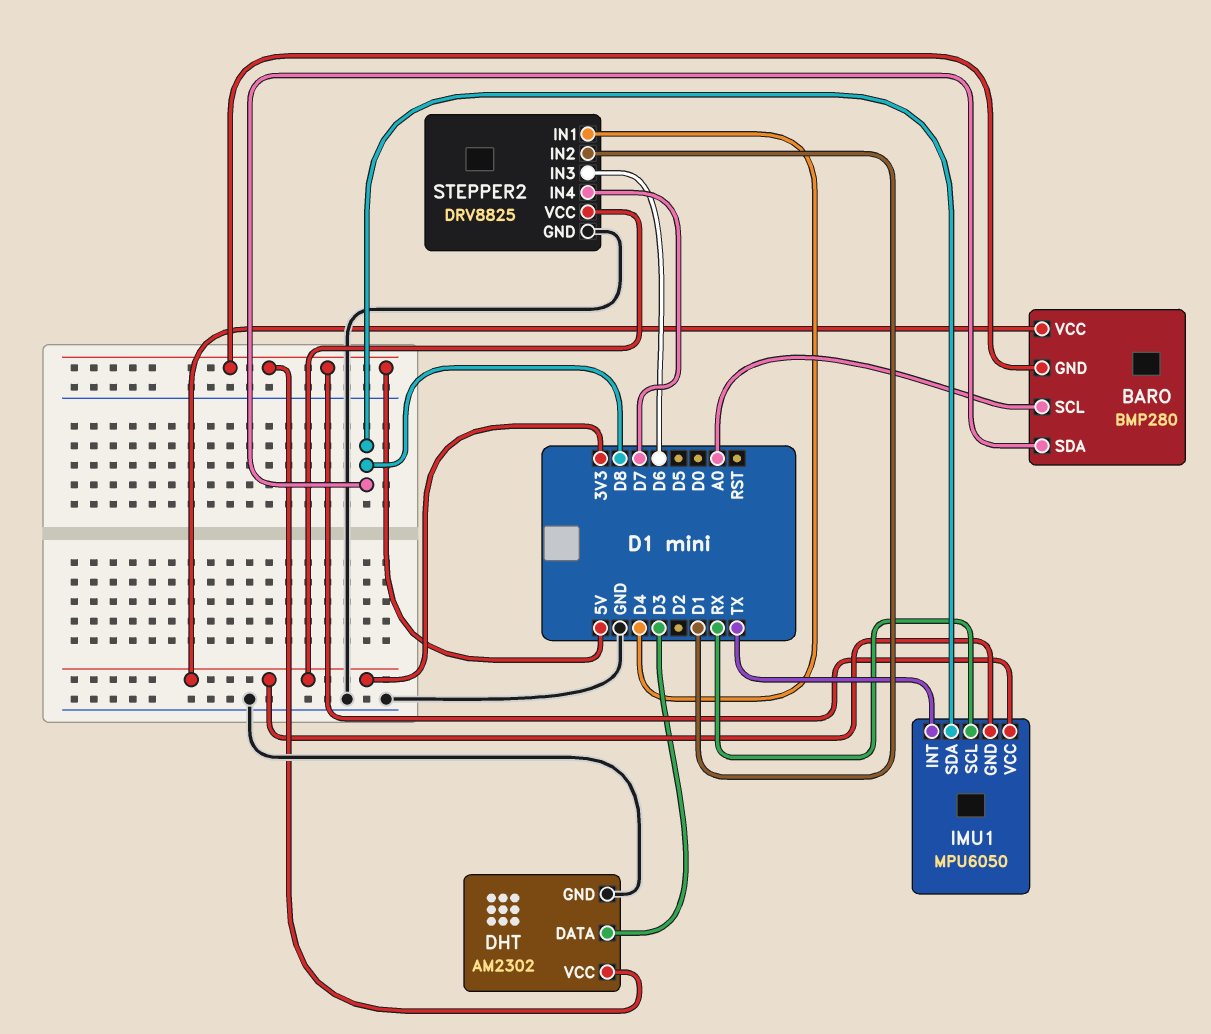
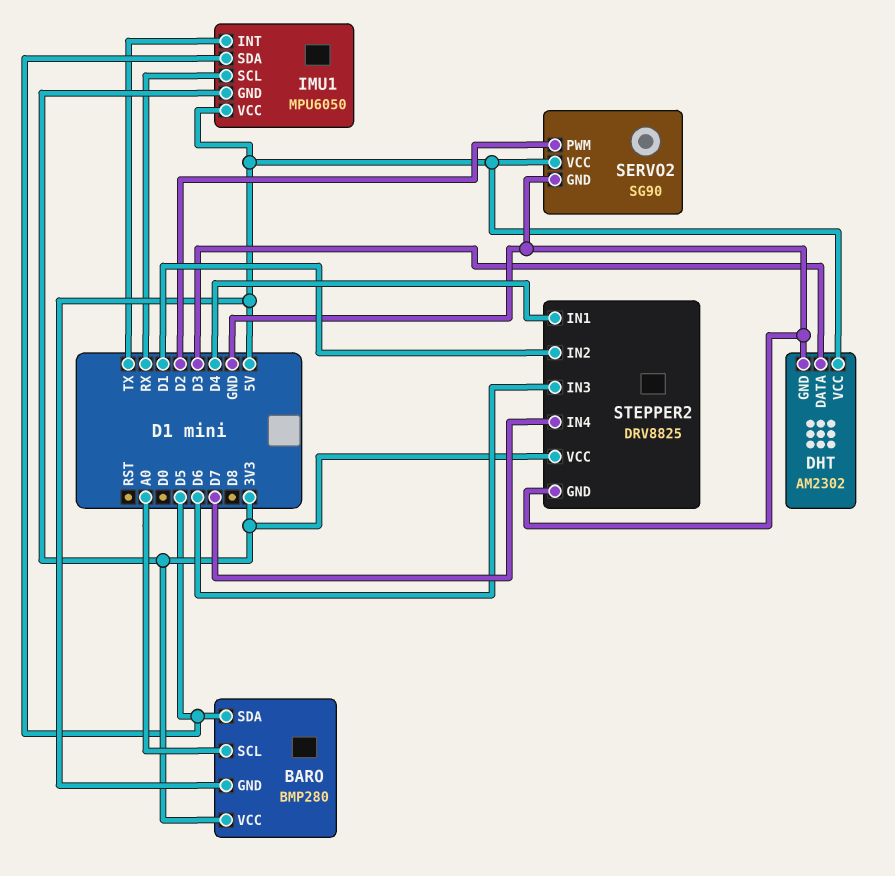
BARO pin SDA: D8 -> D5
IMU1 pin SDA: D8 -> D5
SERVO2: none -> SG90
SERVO2 pin GND: none -> GND
SERVO2 pin PWM: none -> D2
SERVO2 pin VCC: none -> 5V

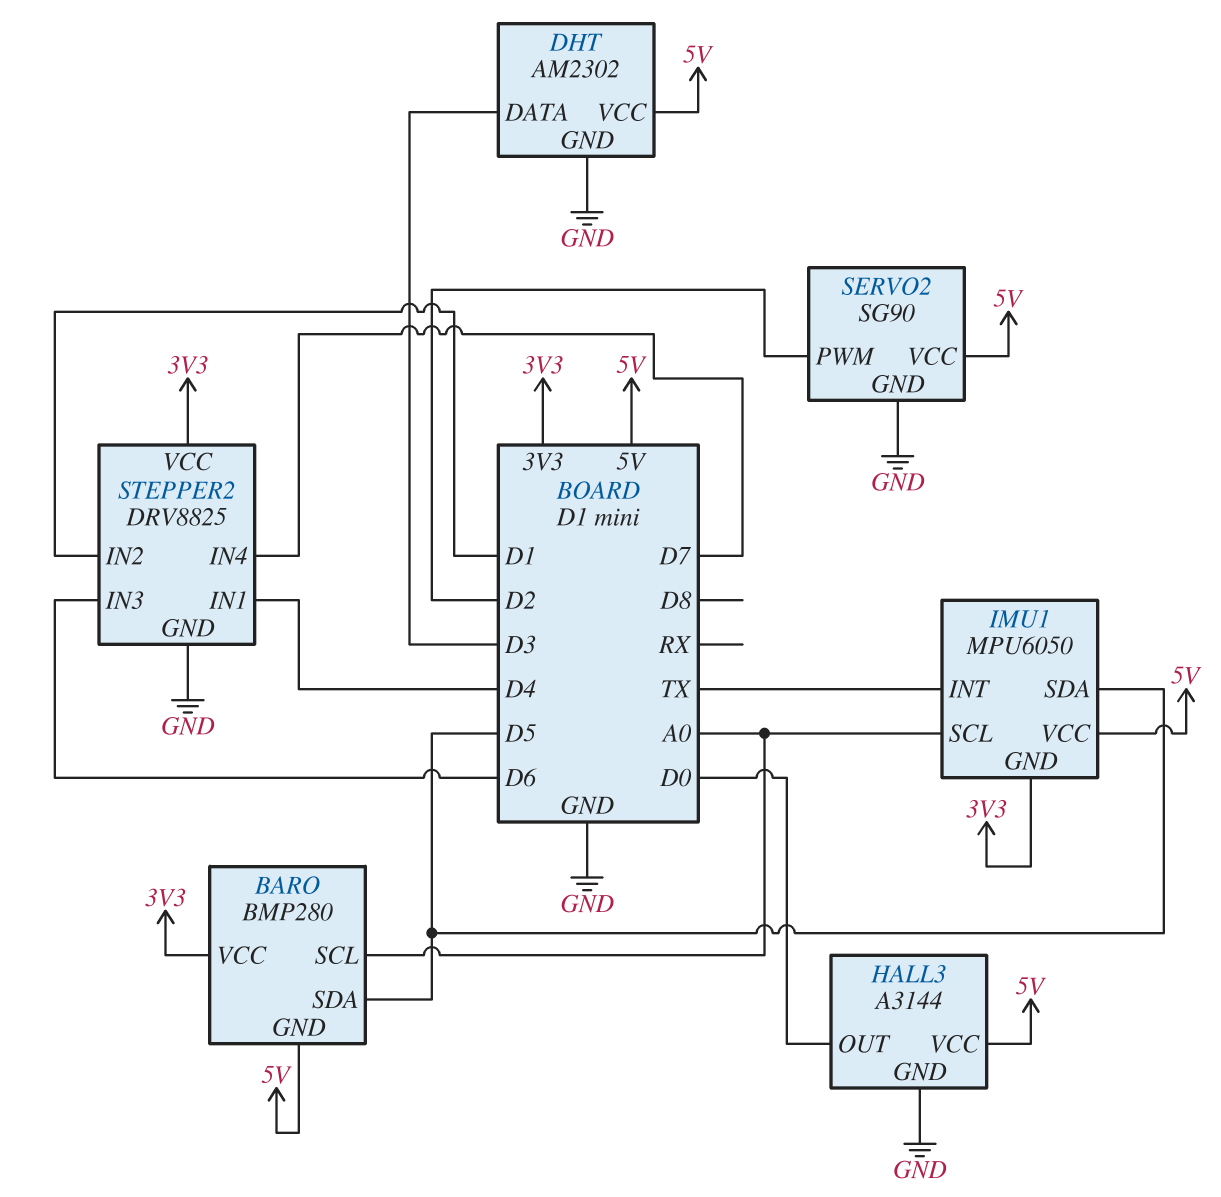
HALL3: none -> A3144
HALL3 pin GND: none -> GND
HALL3 pin OUT: none -> D0
HALL3 pin VCC: none -> 5V
IMU1 pin SCL: RX -> A0

